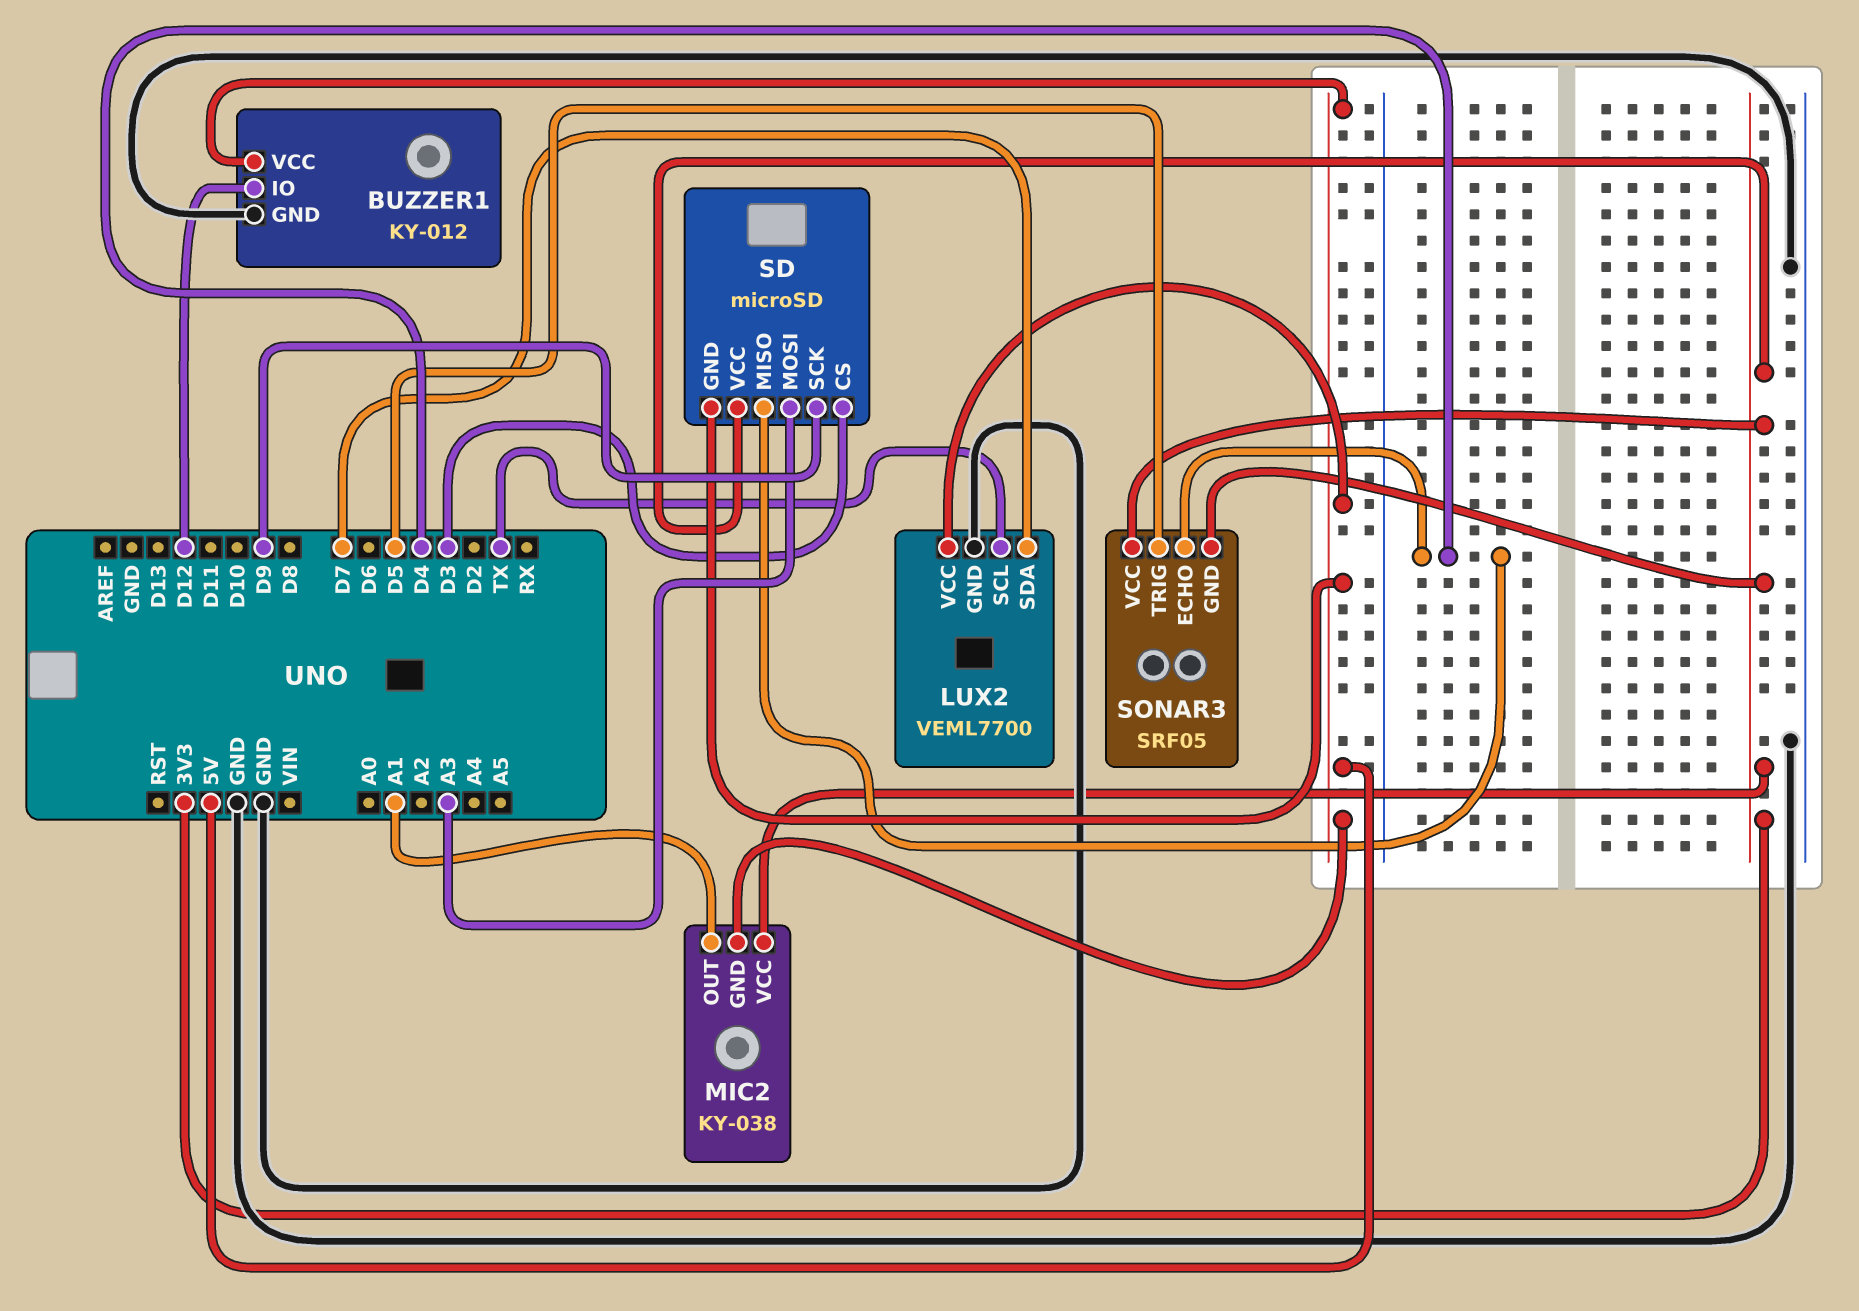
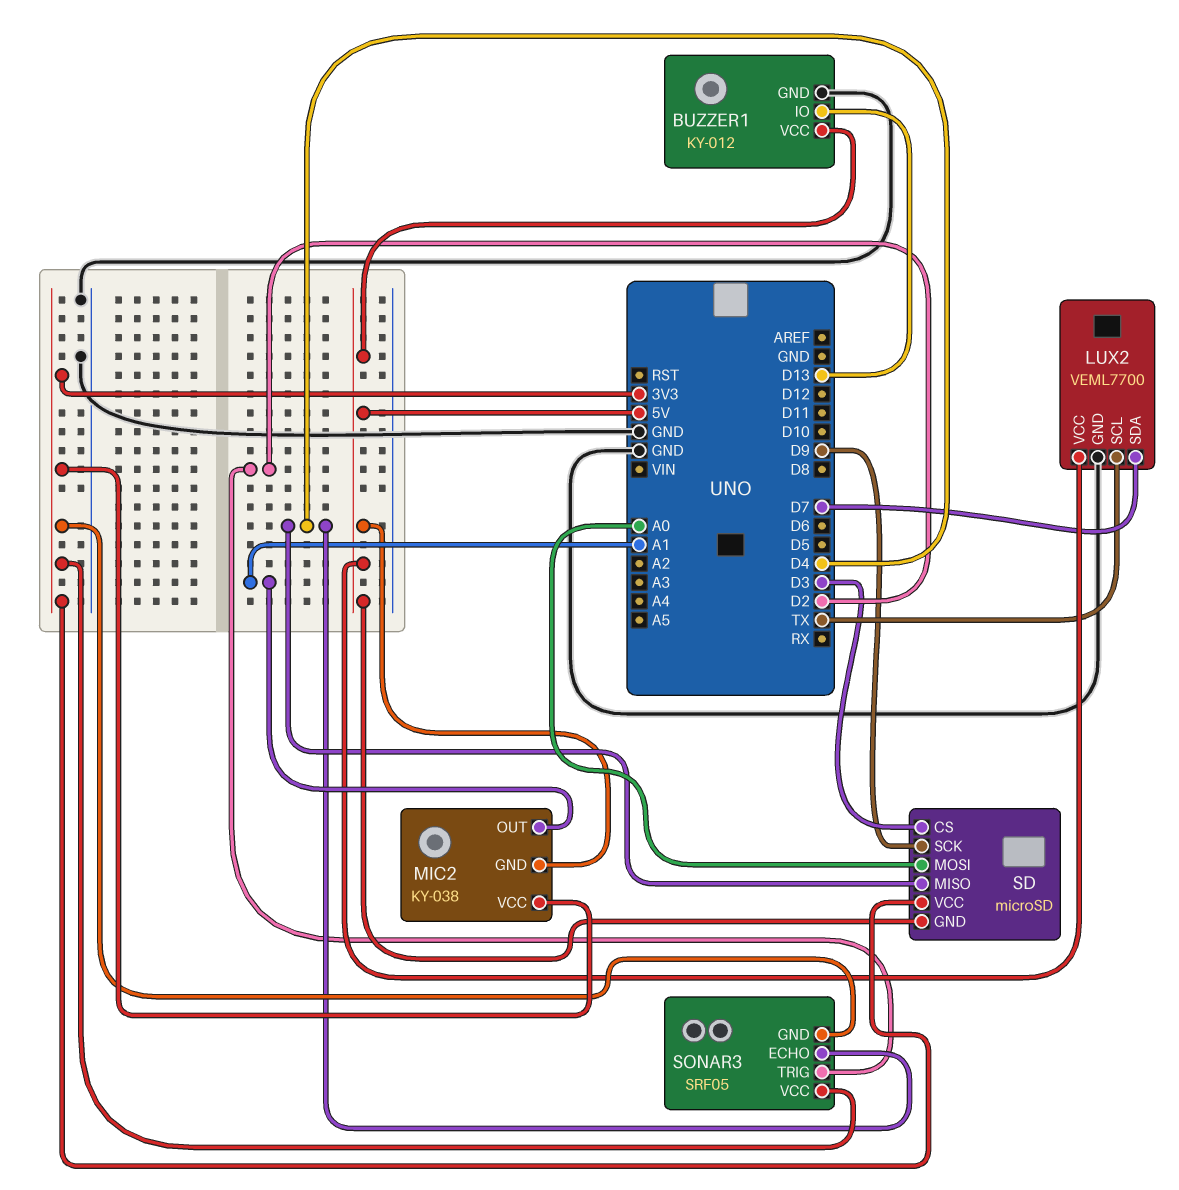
BUZZER1 pin IO: D12 -> D13
SD pin MOSI: A3 -> A0
SONAR3 pin TRIG: D5 -> D2

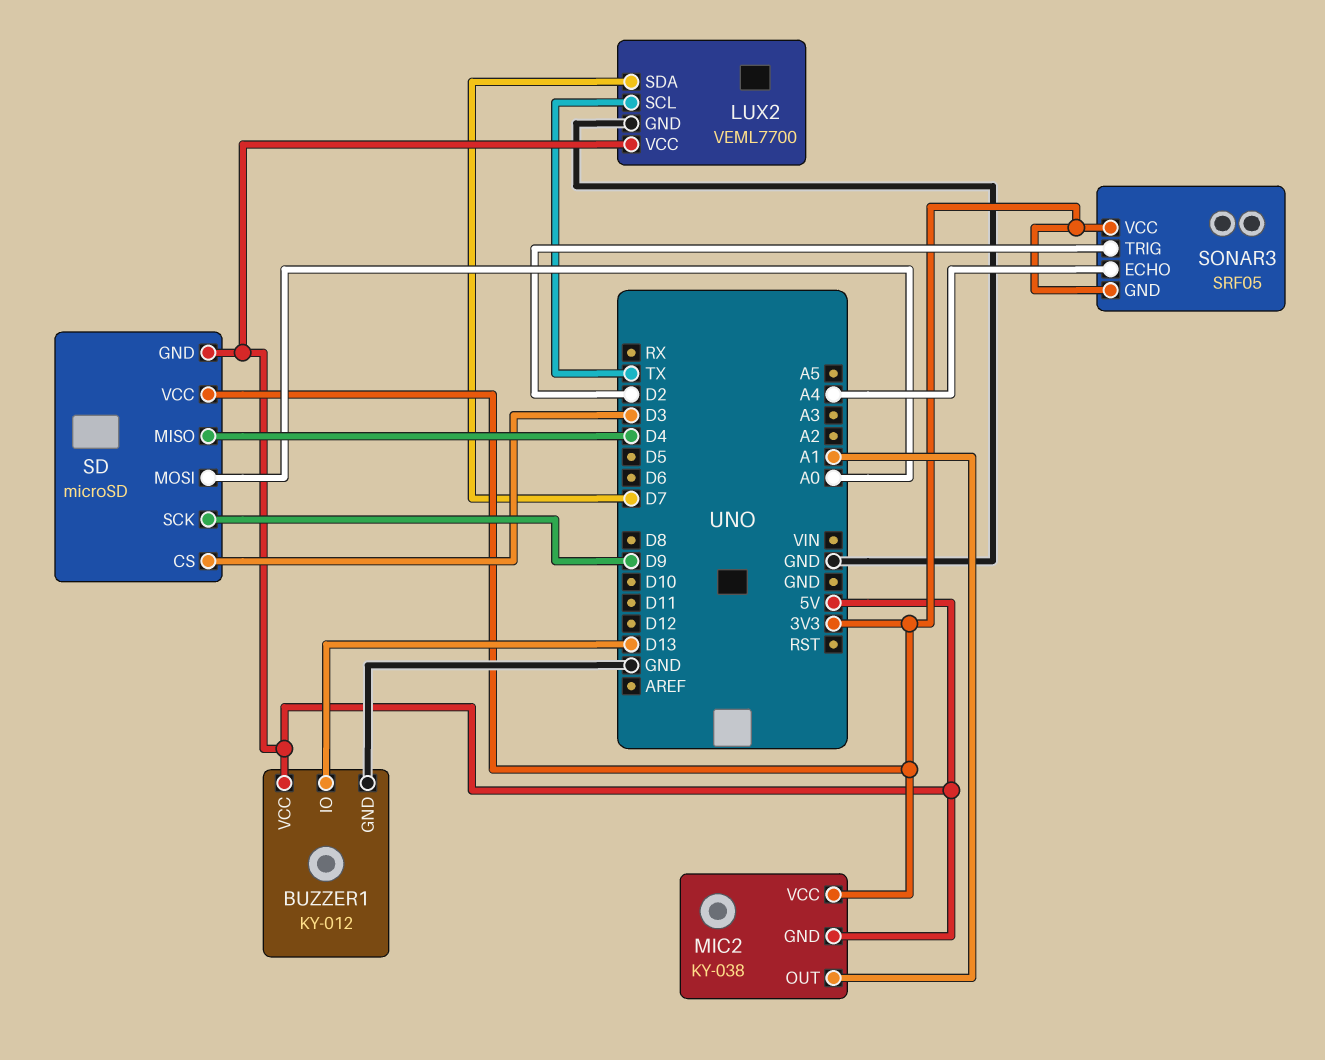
SONAR3 pin ECHO: D4 -> A4

